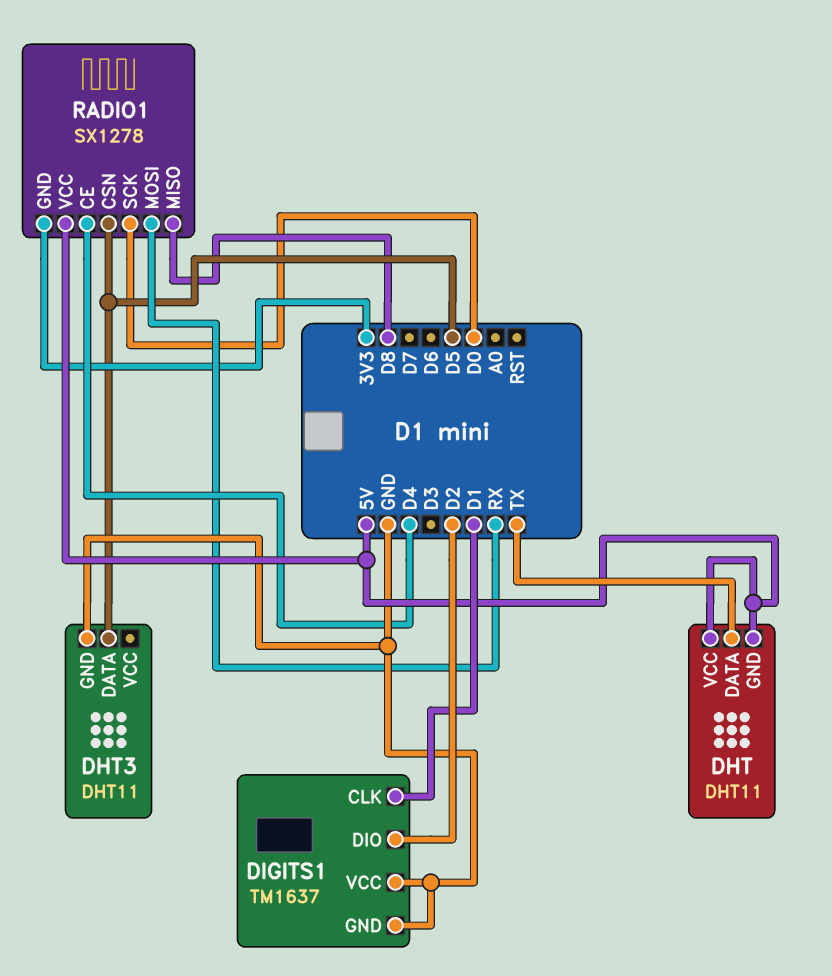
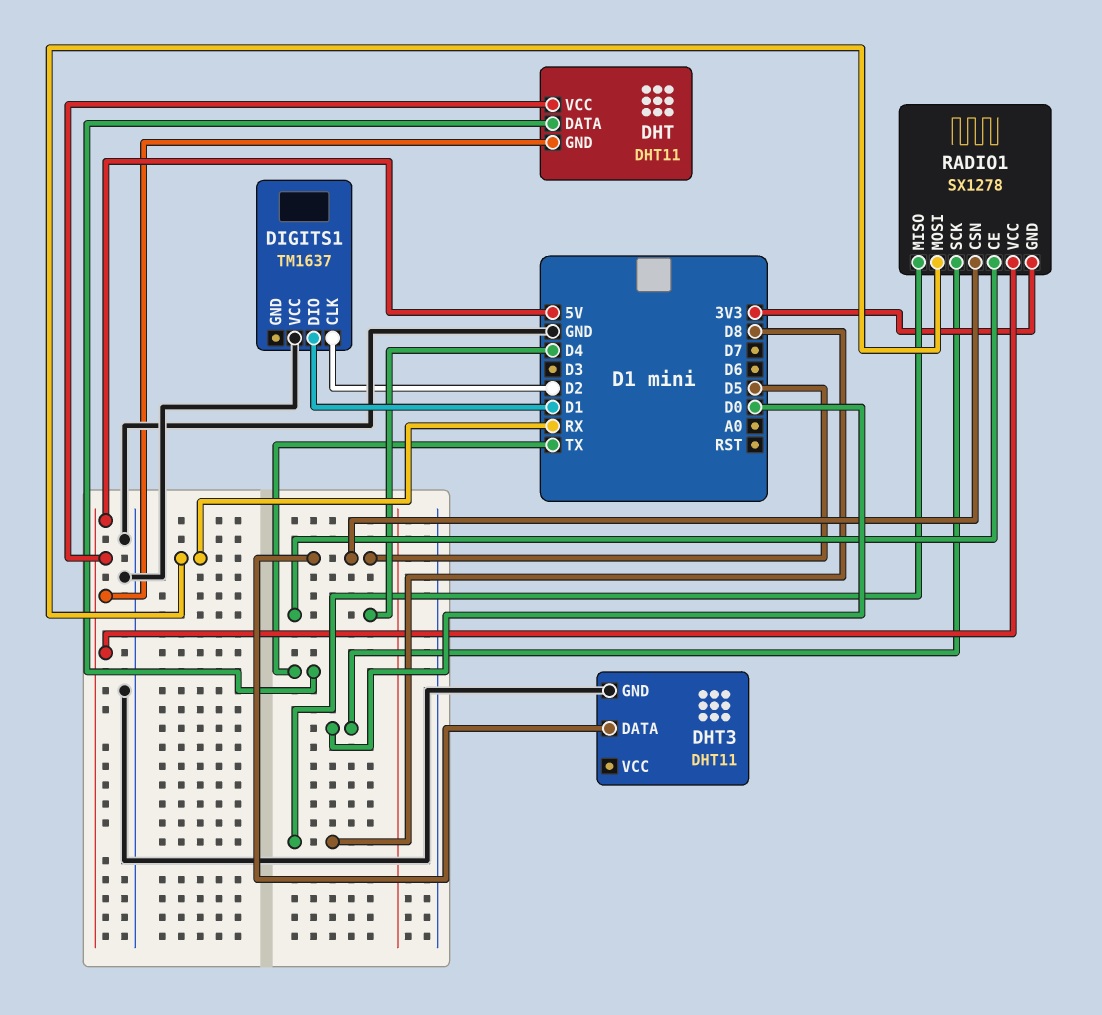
DIGITS1 pin CLK: D1 -> D2
DIGITS1 pin DIO: D2 -> D1
DIGITS1 pin GND: GND -> none

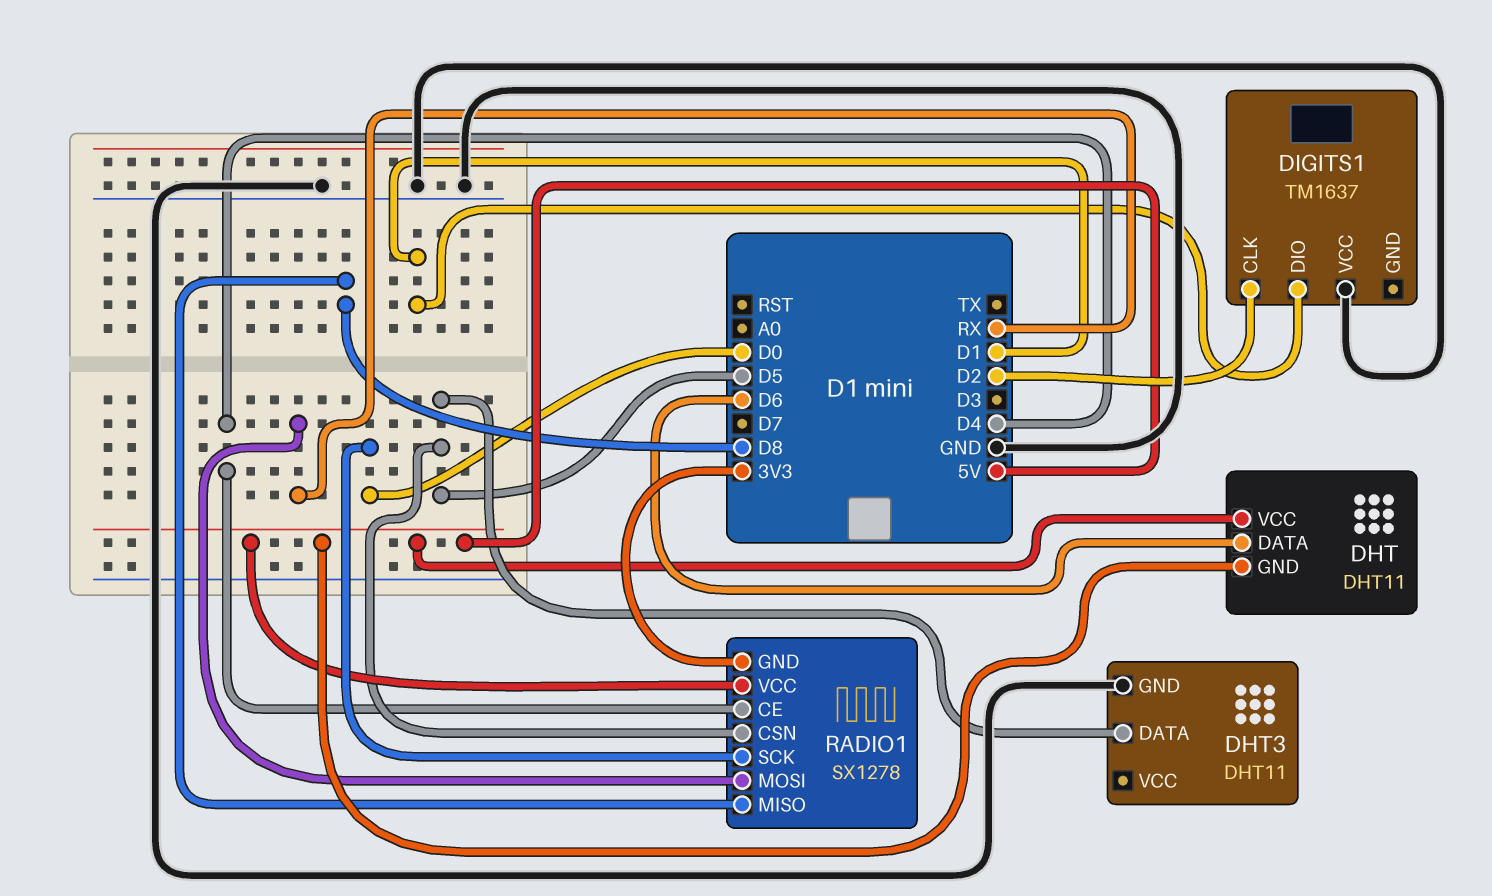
DHT pin DATA: TX -> D6

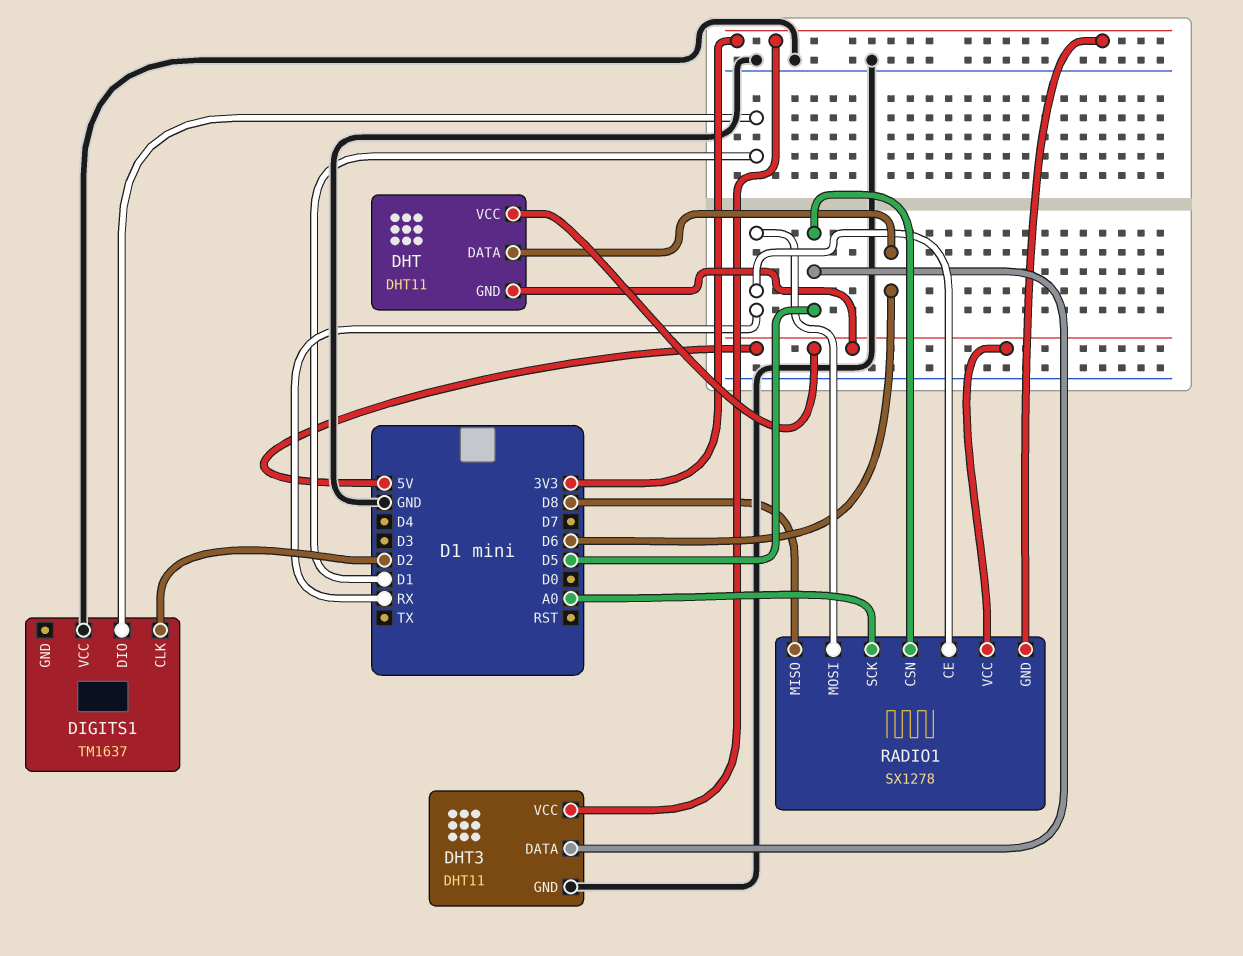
DHT3 pin VCC: none -> 3V3
RADIO1 pin CE: D4 -> RX
RADIO1 pin SCK: D0 -> A0

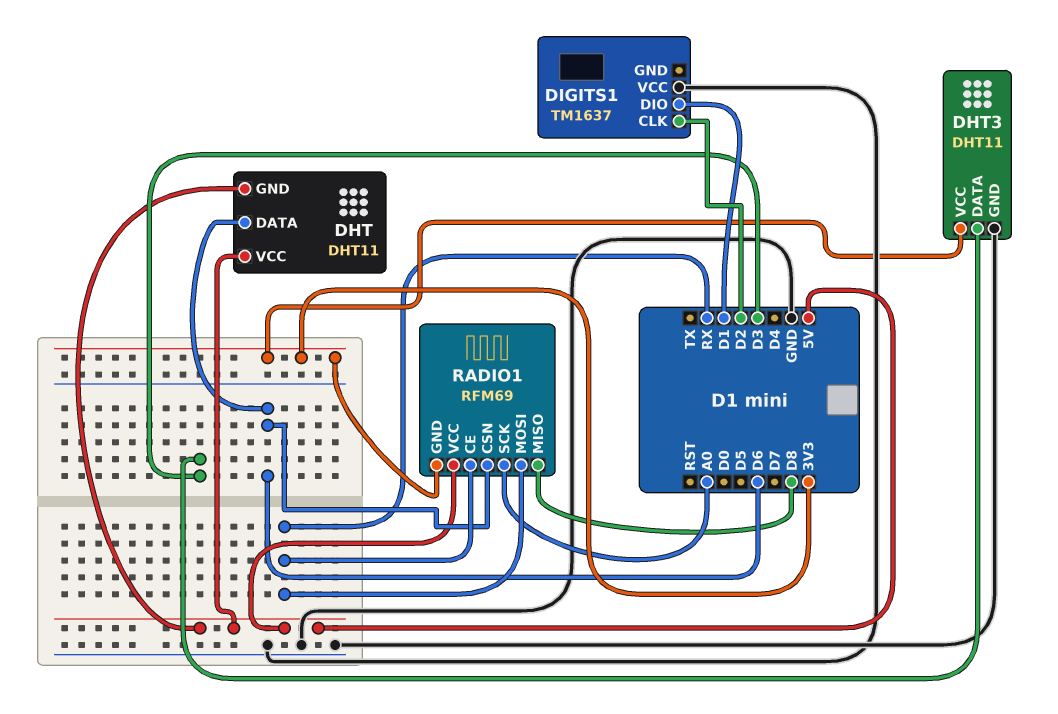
DHT3 pin DATA: D5 -> D3
RADIO1: SX1278 -> RFM69
RADIO1 pin CSN: D5 -> D6

